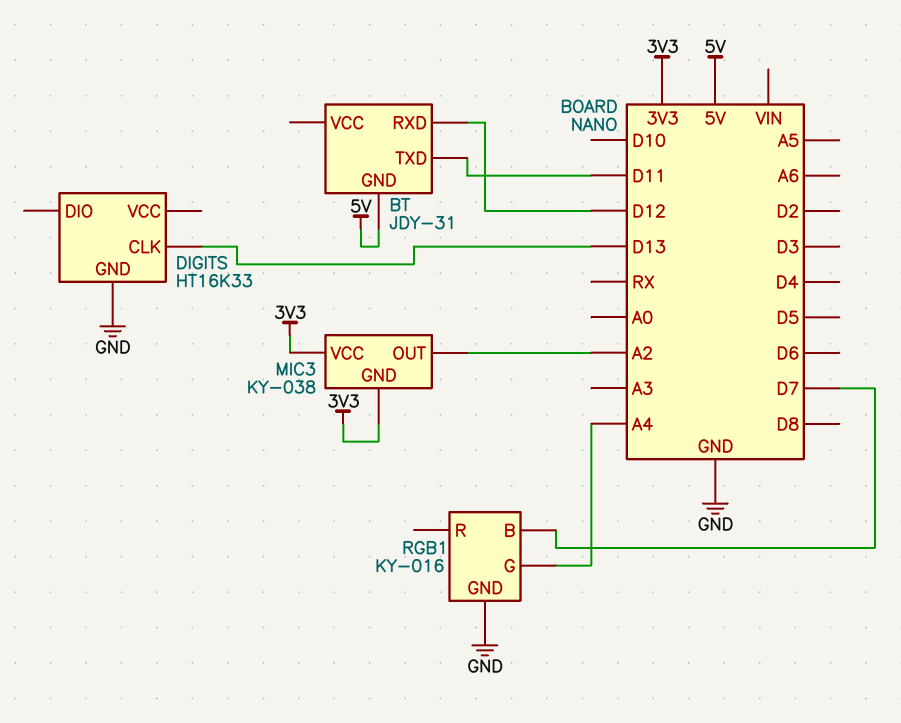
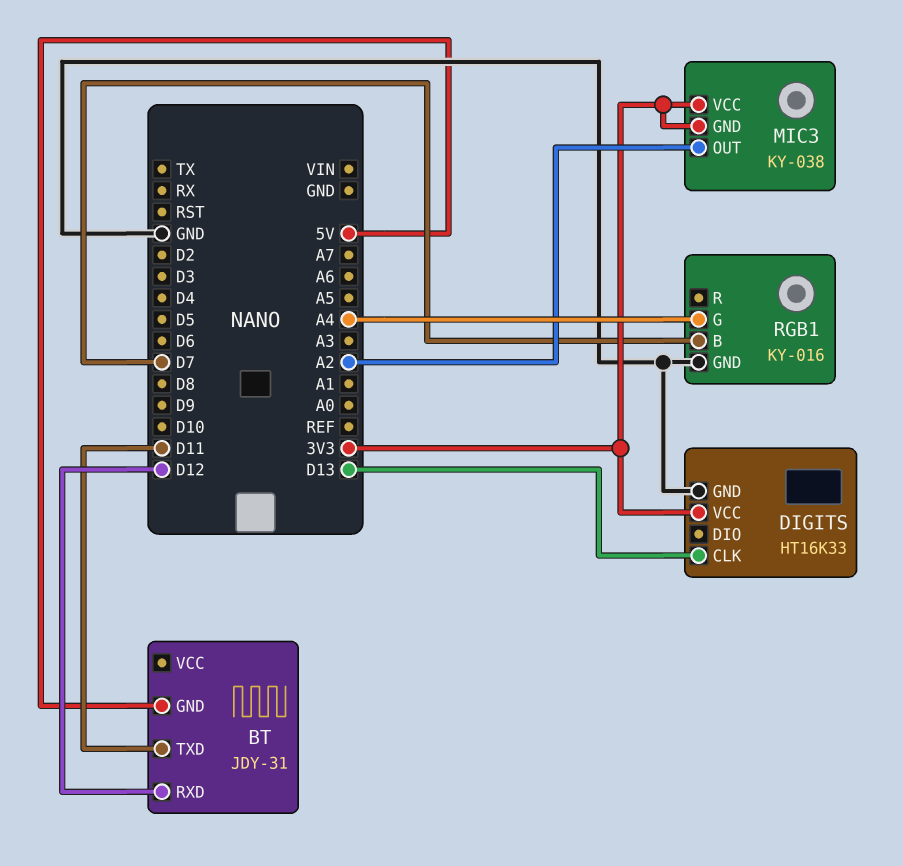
DIGITS pin VCC: none -> 3V3

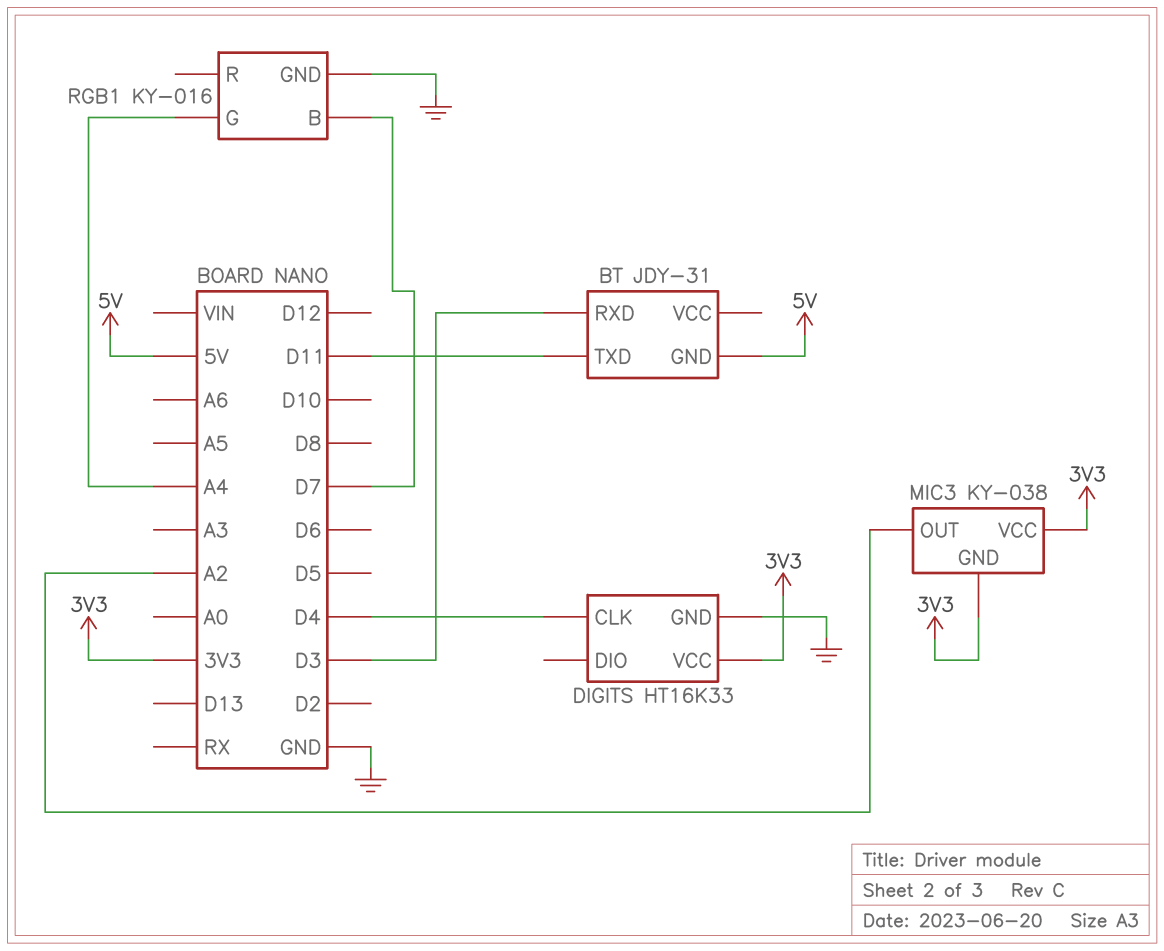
BT pin RXD: D12 -> D3
DIGITS pin CLK: D13 -> D4

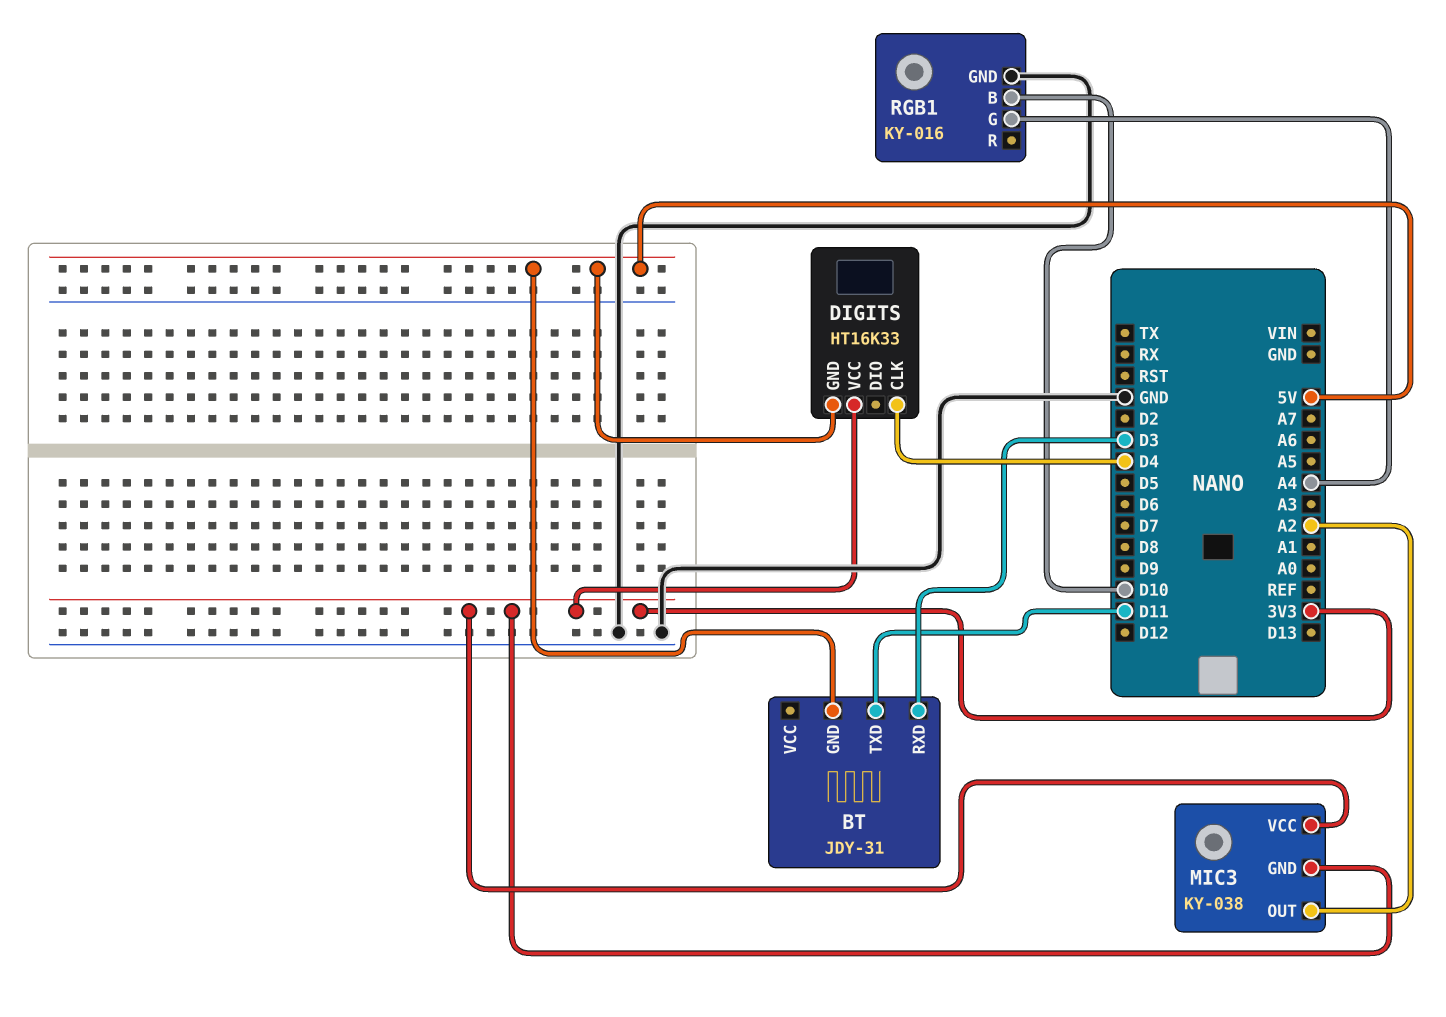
DIGITS pin GND: GND -> 5V
RGB1 pin B: D7 -> D10

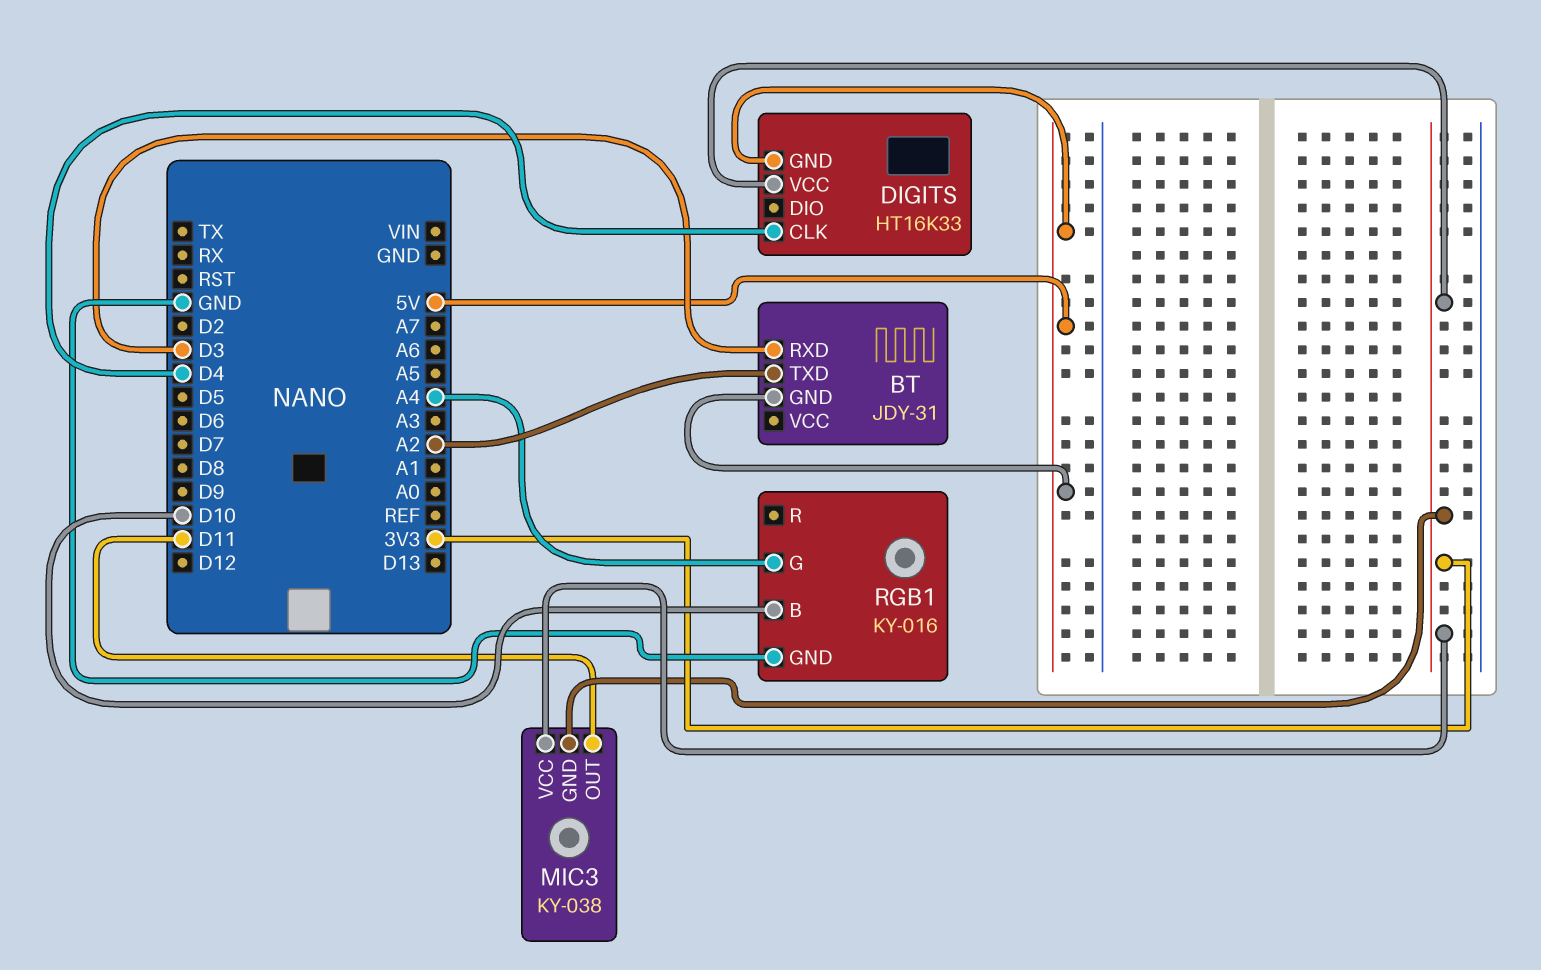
BT pin TXD: D11 -> A2
MIC3 pin OUT: A2 -> D11

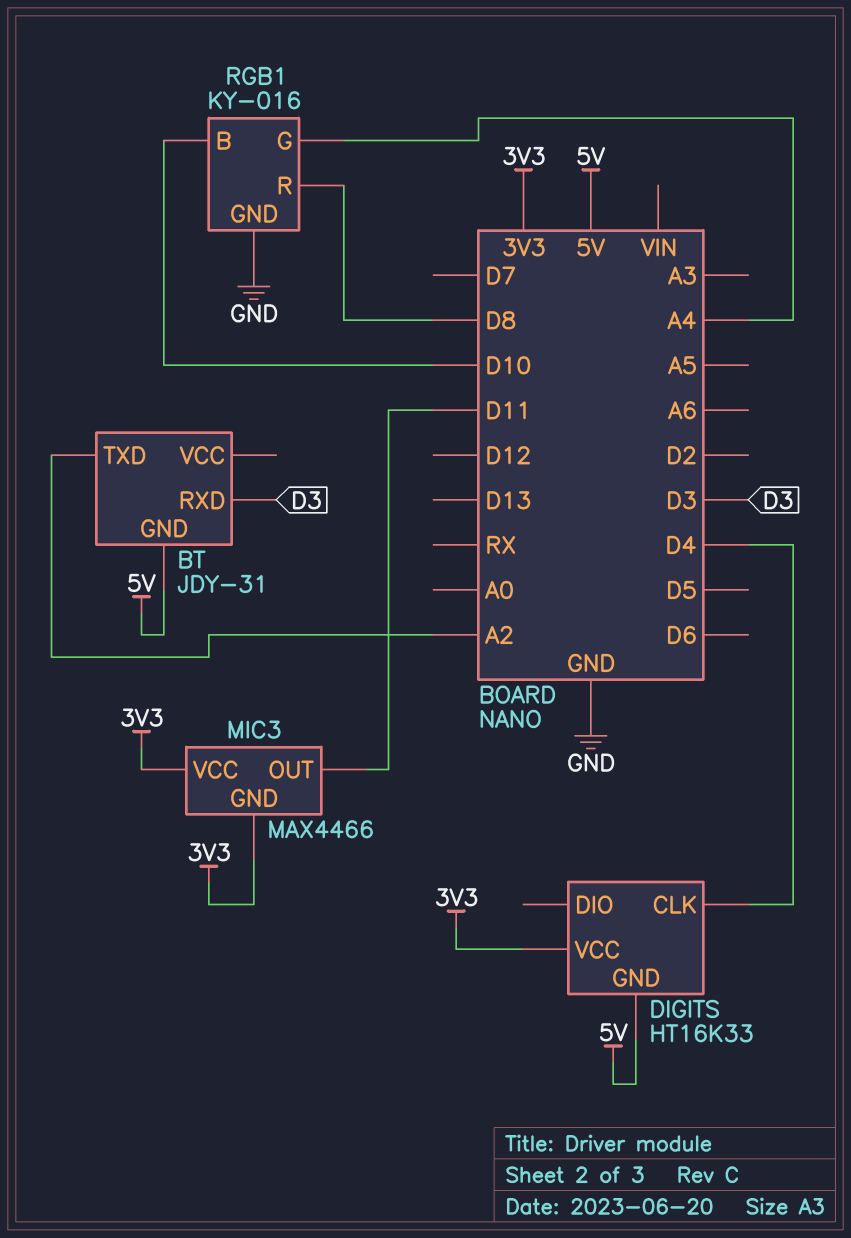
MIC3: KY-038 -> MAX4466
RGB1 pin R: none -> D8

